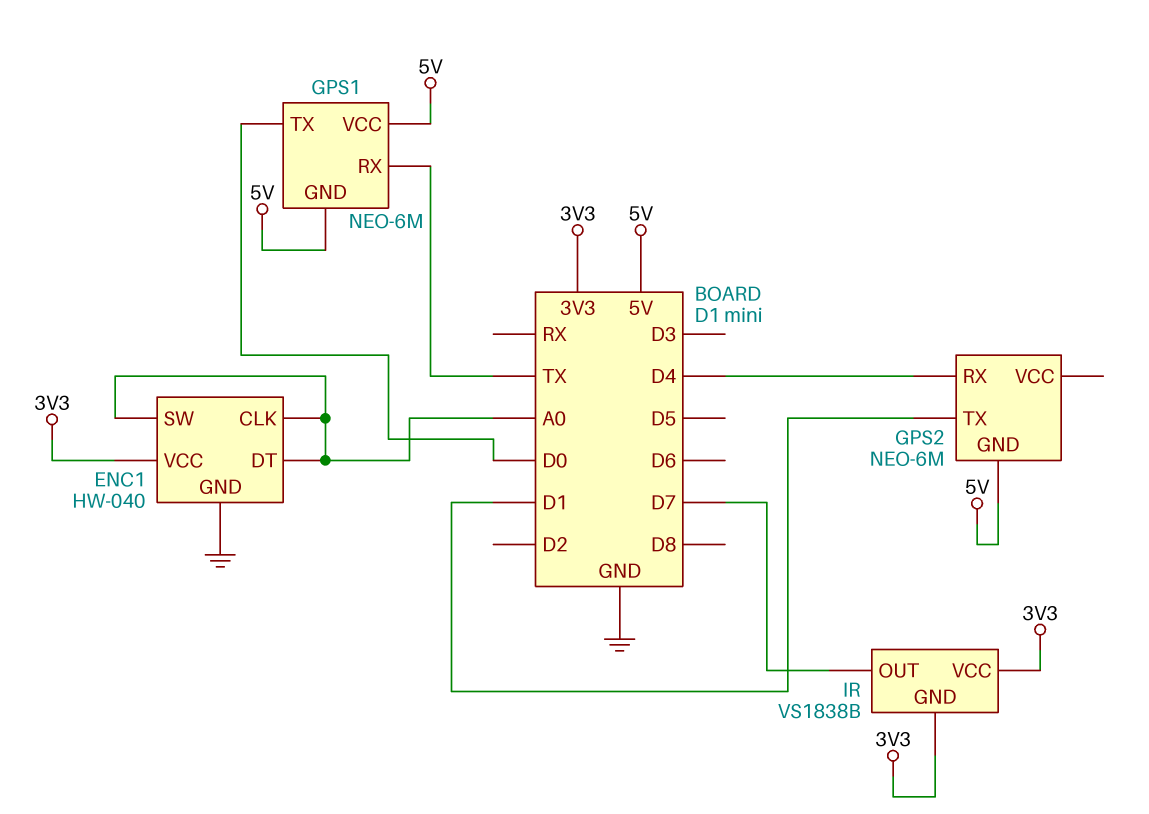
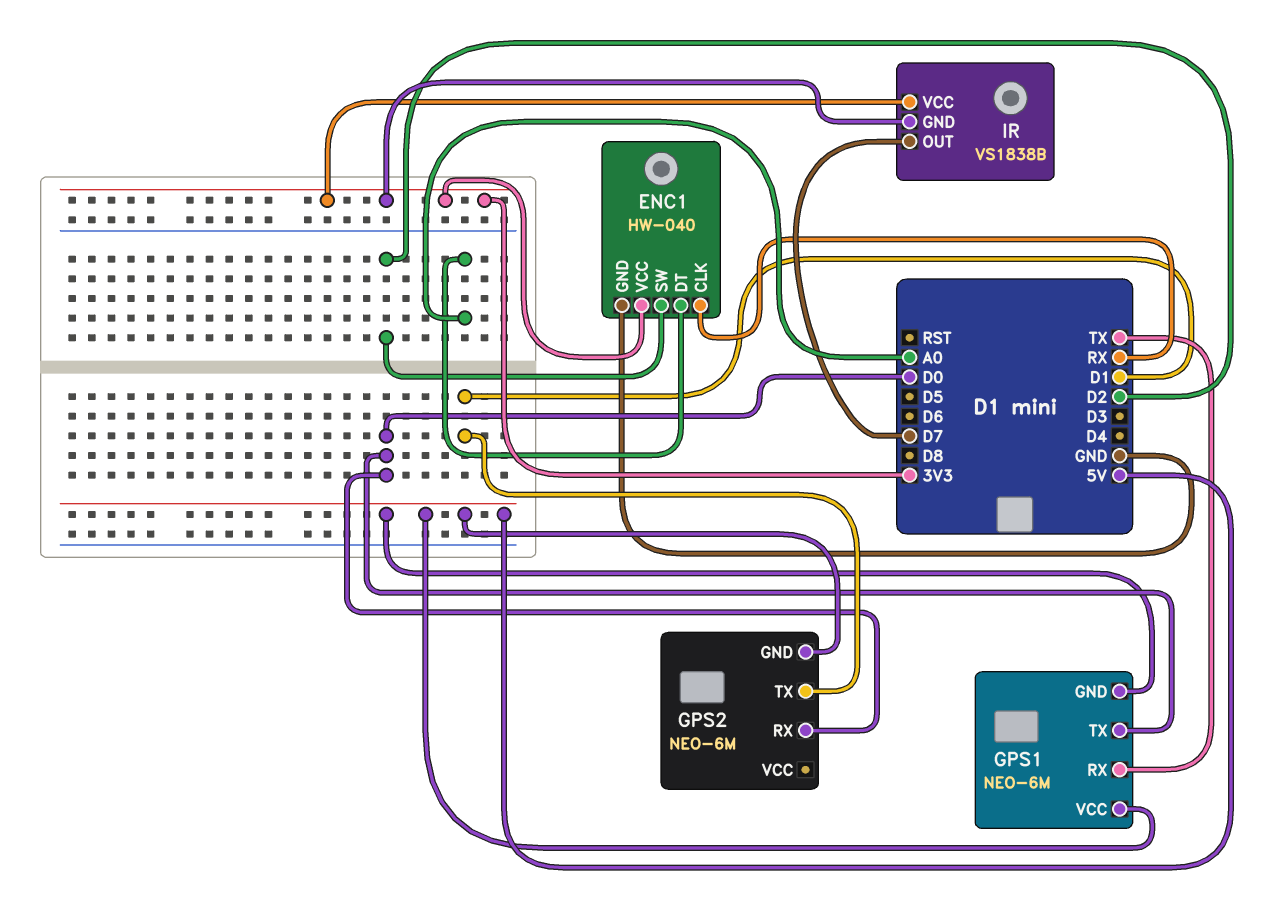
ENC1 pin CLK: A0 -> RX
ENC1 pin SW: A0 -> D2
GPS2 pin RX: D4 -> D0

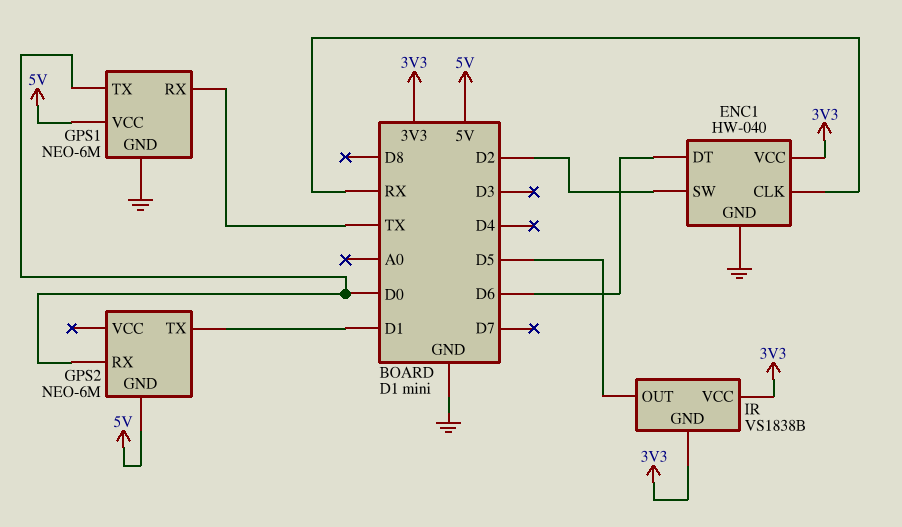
ENC1 pin DT: A0 -> D6
GPS1 pin GND: 5V -> GND
IR pin OUT: D7 -> D5

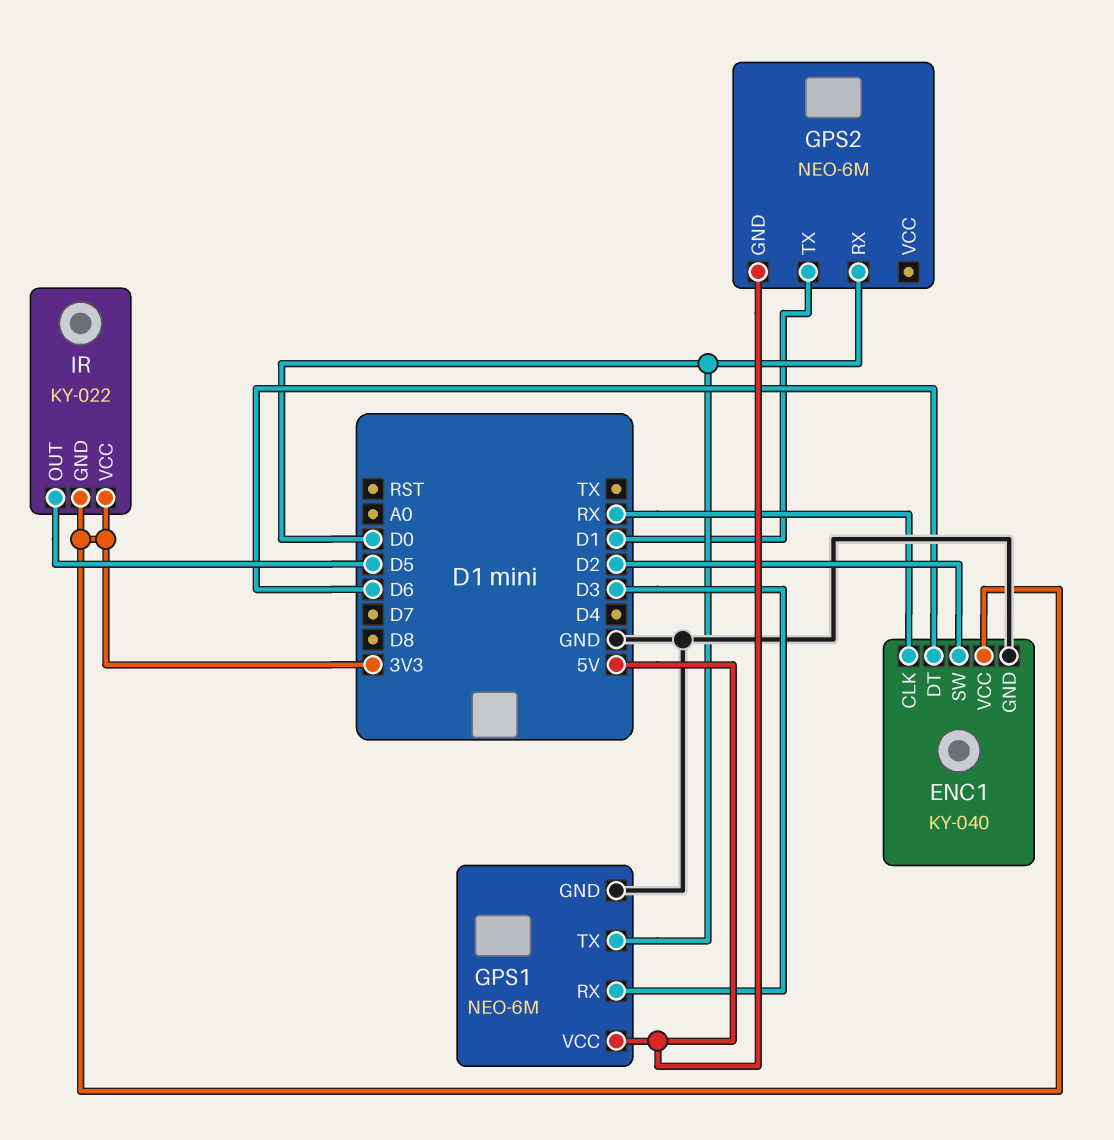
ENC1: HW-040 -> KY-040
GPS1 pin RX: TX -> D3
IR: VS1838B -> KY-022

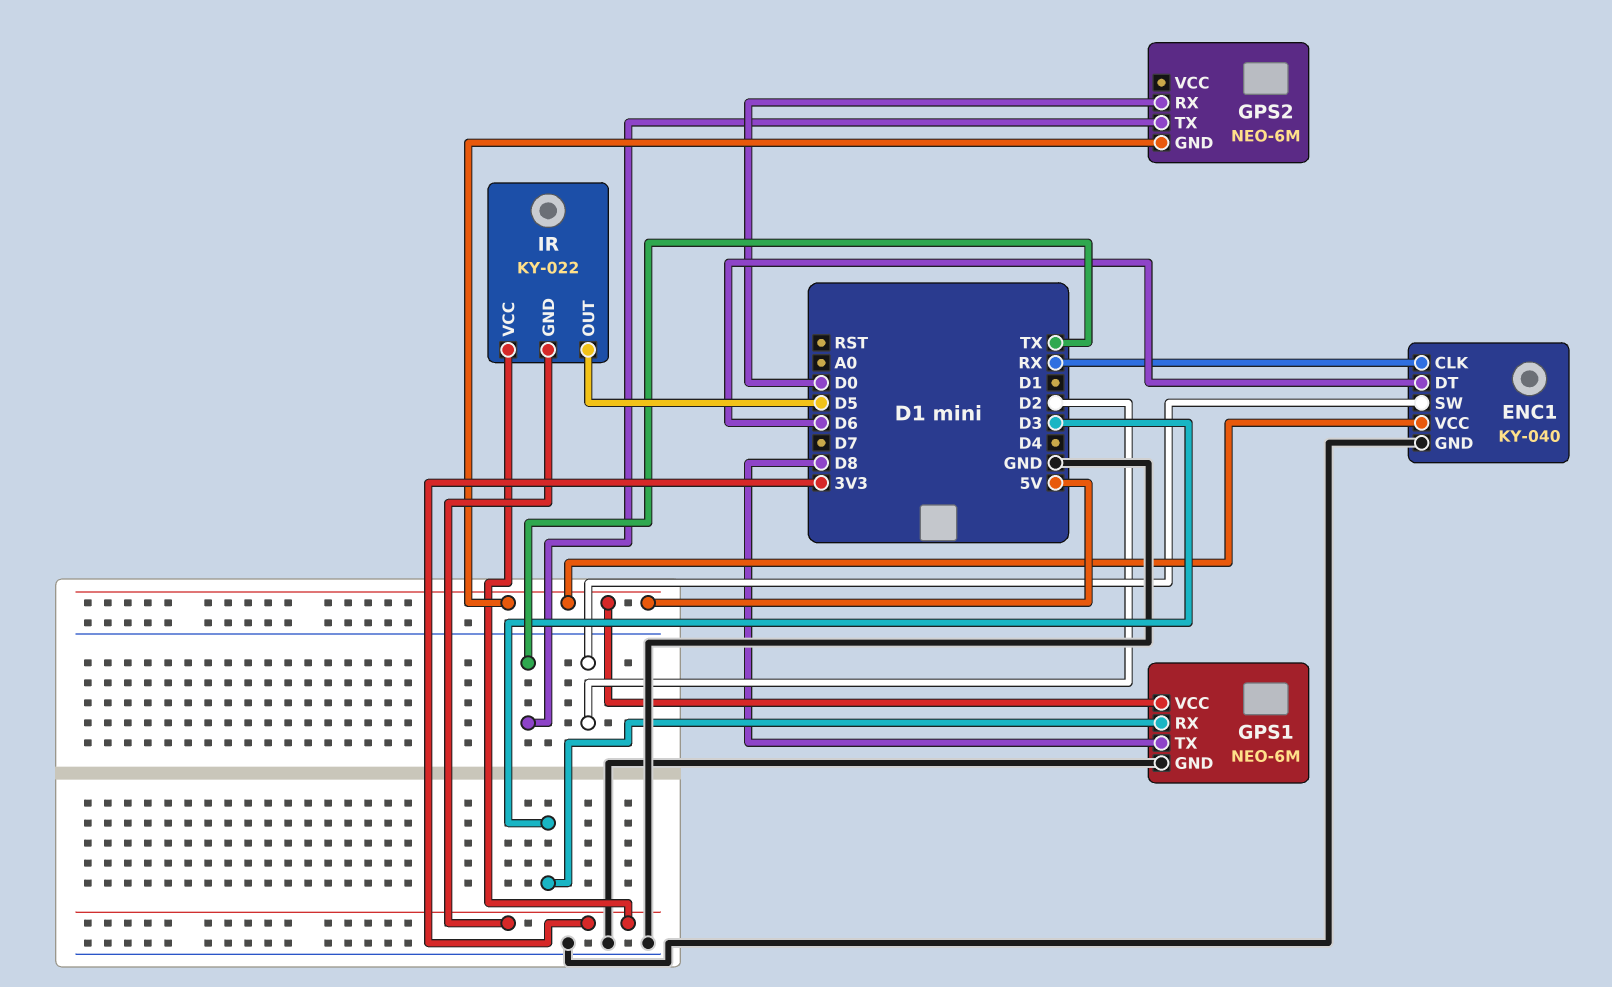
ENC1 pin VCC: 3V3 -> 5V
GPS1 pin TX: D0 -> D8
GPS2 pin TX: D1 -> TX

